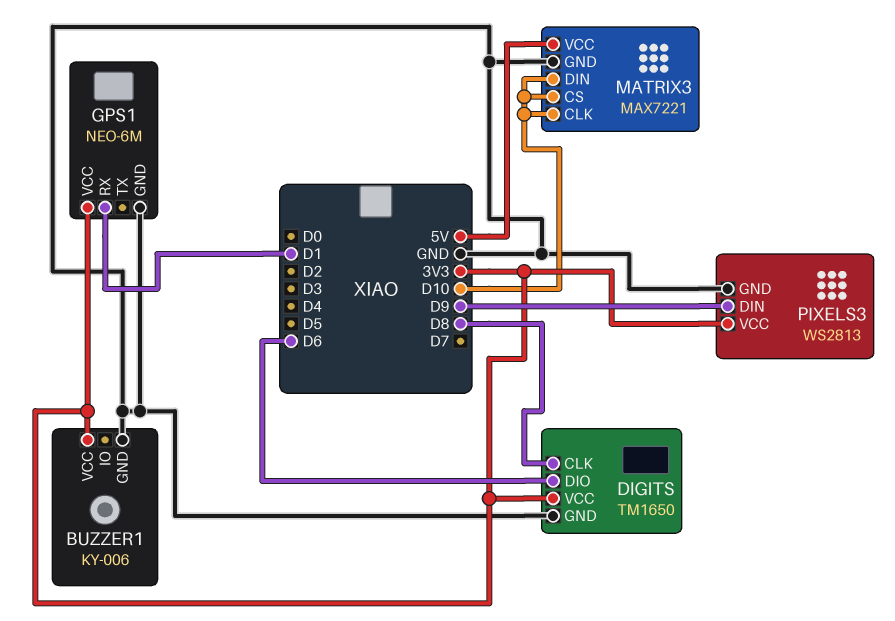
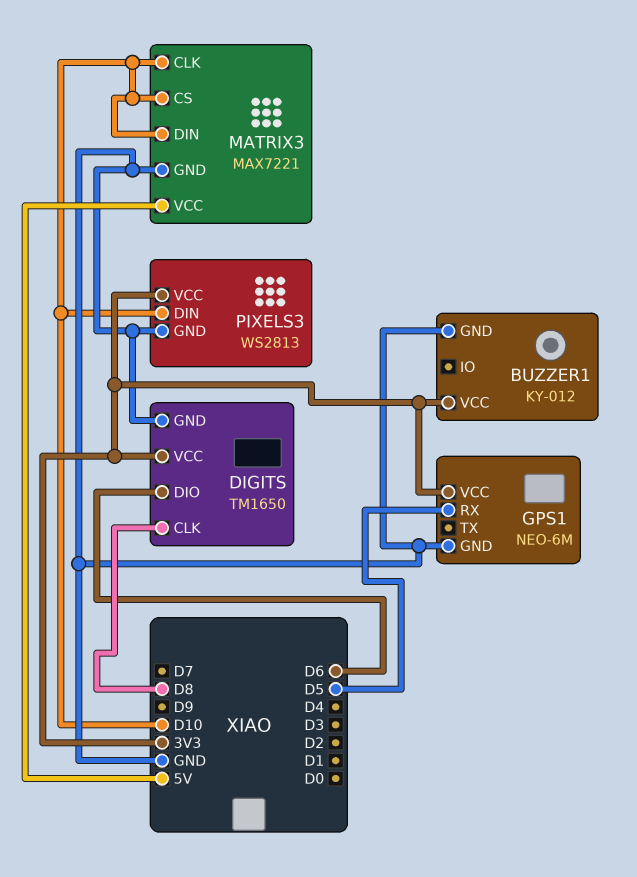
BUZZER1: KY-006 -> KY-012
GPS1 pin RX: D1 -> D5
PIXELS3 pin DIN: D9 -> D10

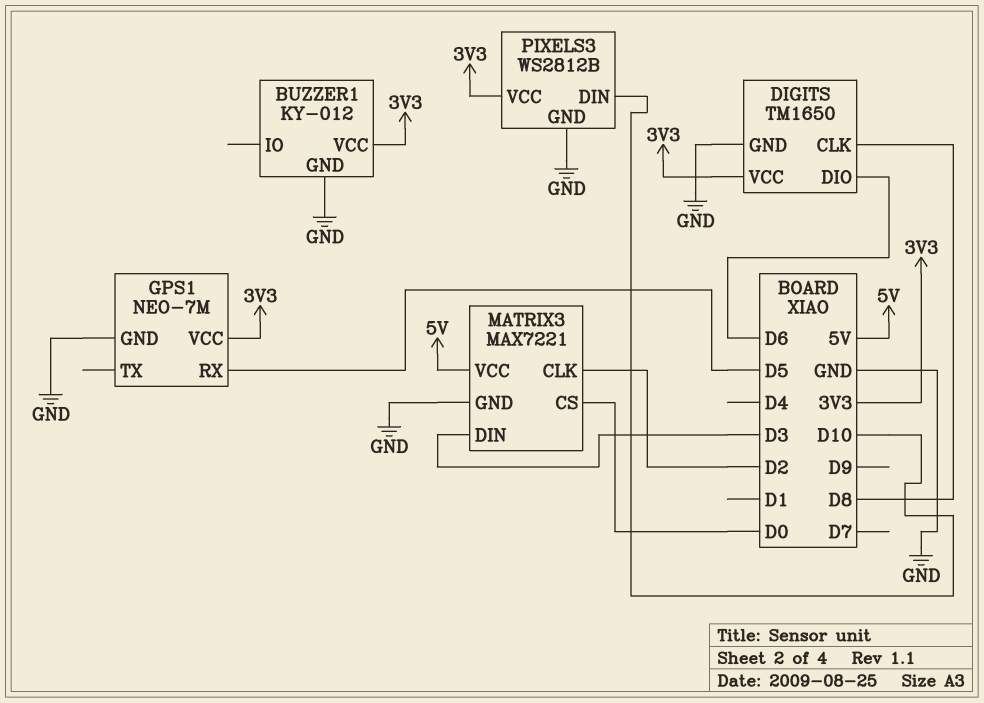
GPS1: NEO-6M -> NEO-7M
MATRIX3 pin CLK: D10 -> D2
MATRIX3 pin CS: D10 -> D0
MATRIX3 pin DIN: D10 -> D3
PIXELS3: WS2813 -> WS2812B

